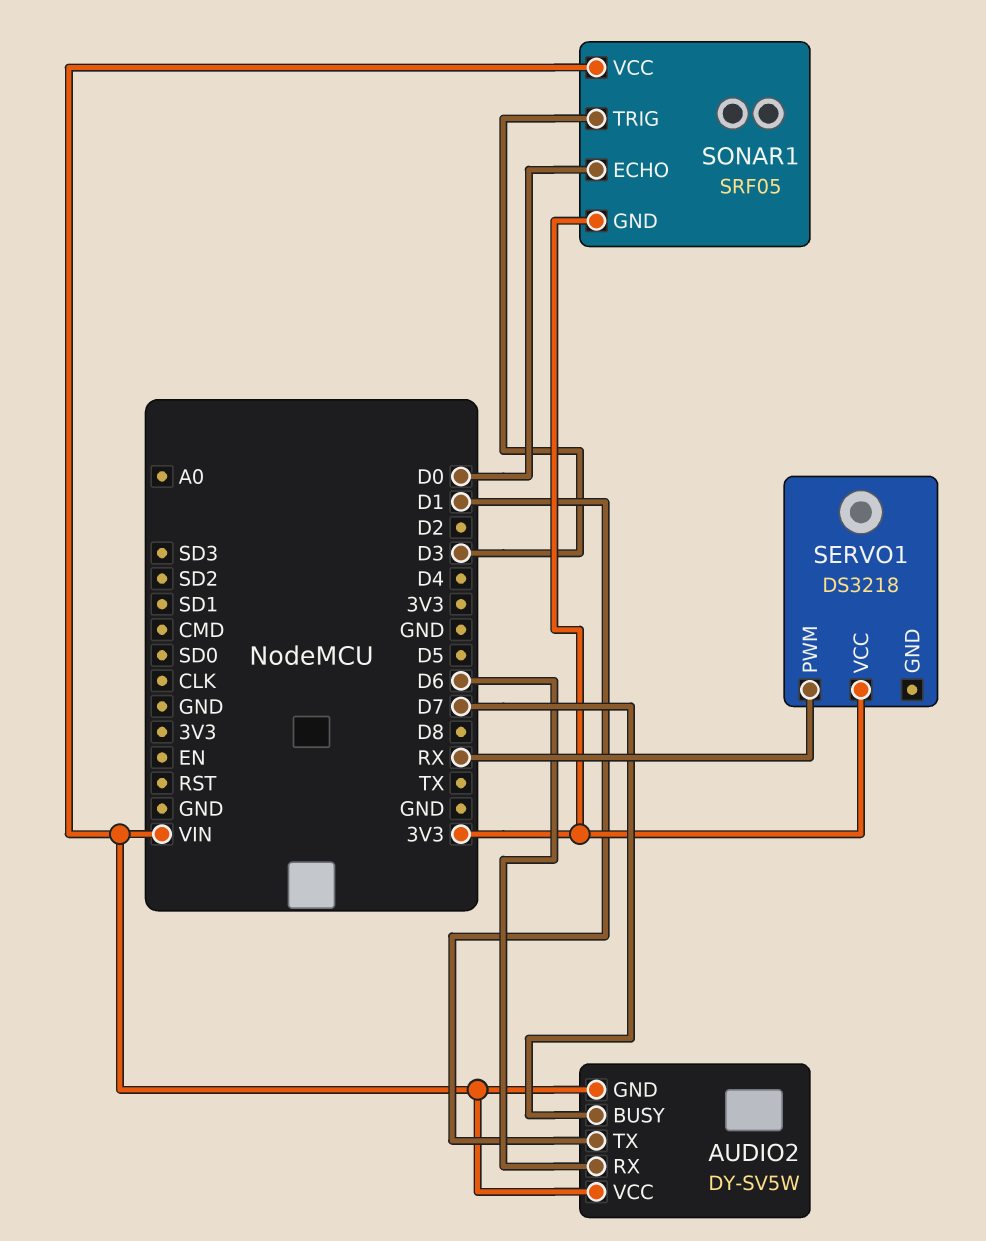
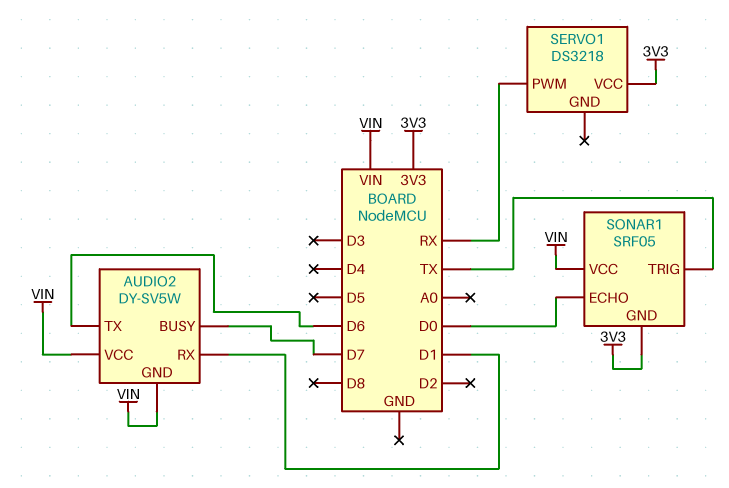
AUDIO2 pin RX: D6 -> D1
AUDIO2 pin TX: D1 -> D6
SONAR1 pin TRIG: D3 -> TX

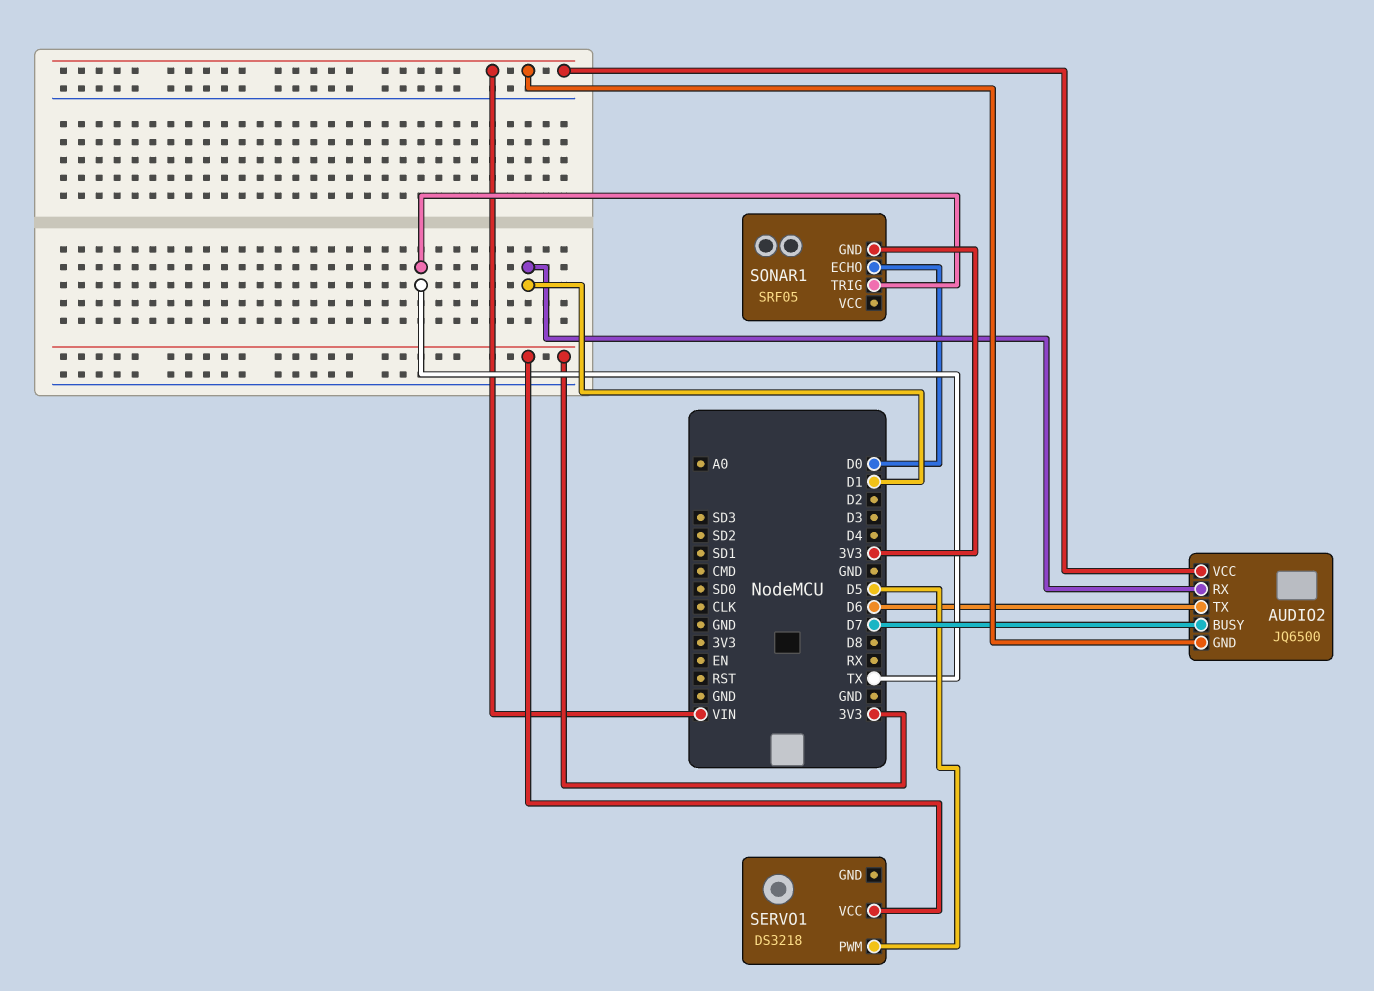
AUDIO2: DY-SV5W -> JQ6500
SERVO1 pin PWM: RX -> D5
SONAR1 pin VCC: VIN -> none

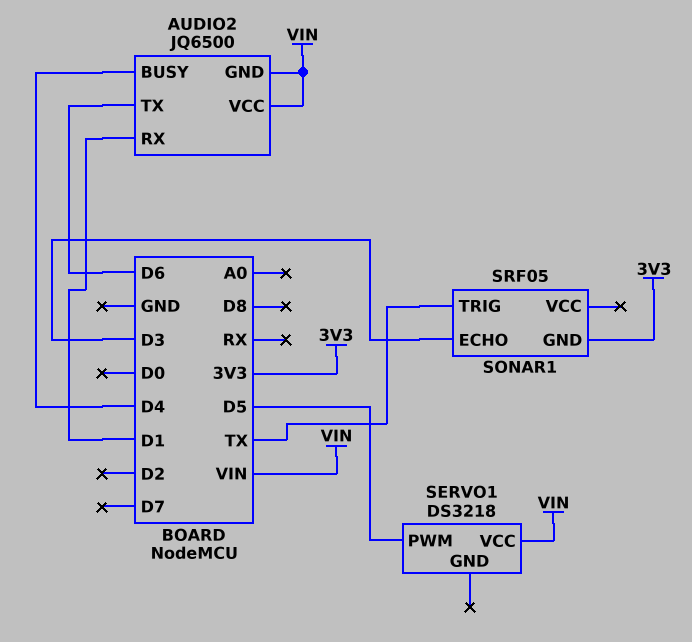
AUDIO2 pin BUSY: D7 -> D4
SERVO1 pin VCC: 3V3 -> VIN
SONAR1 pin ECHO: D0 -> D3

